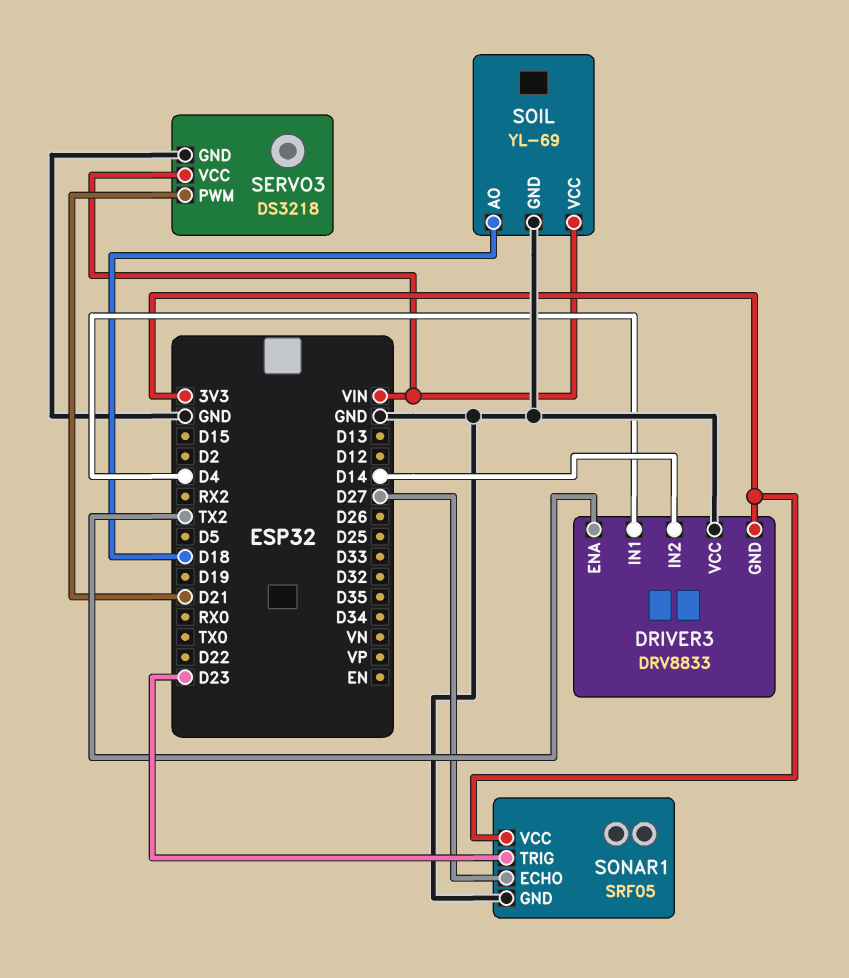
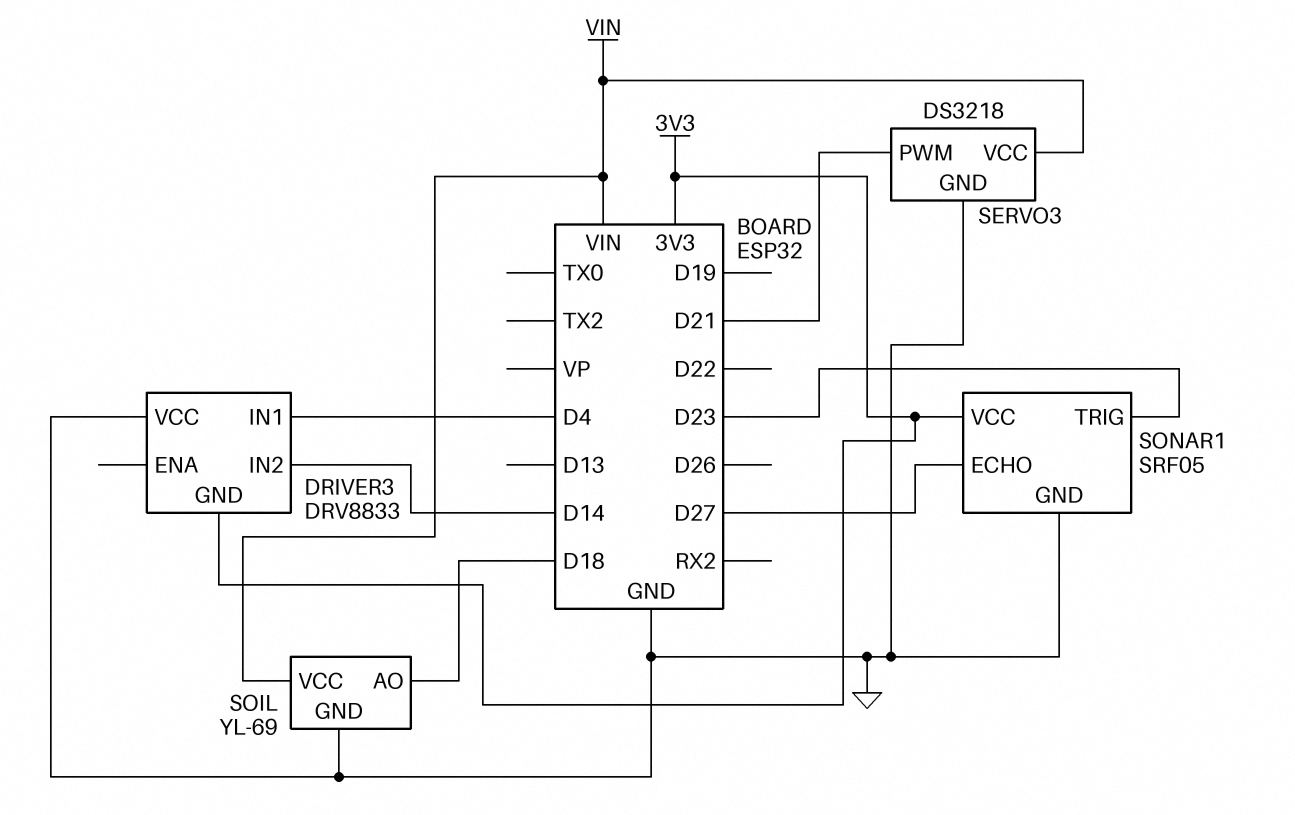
DRIVER3 pin ENA: TX2 -> none

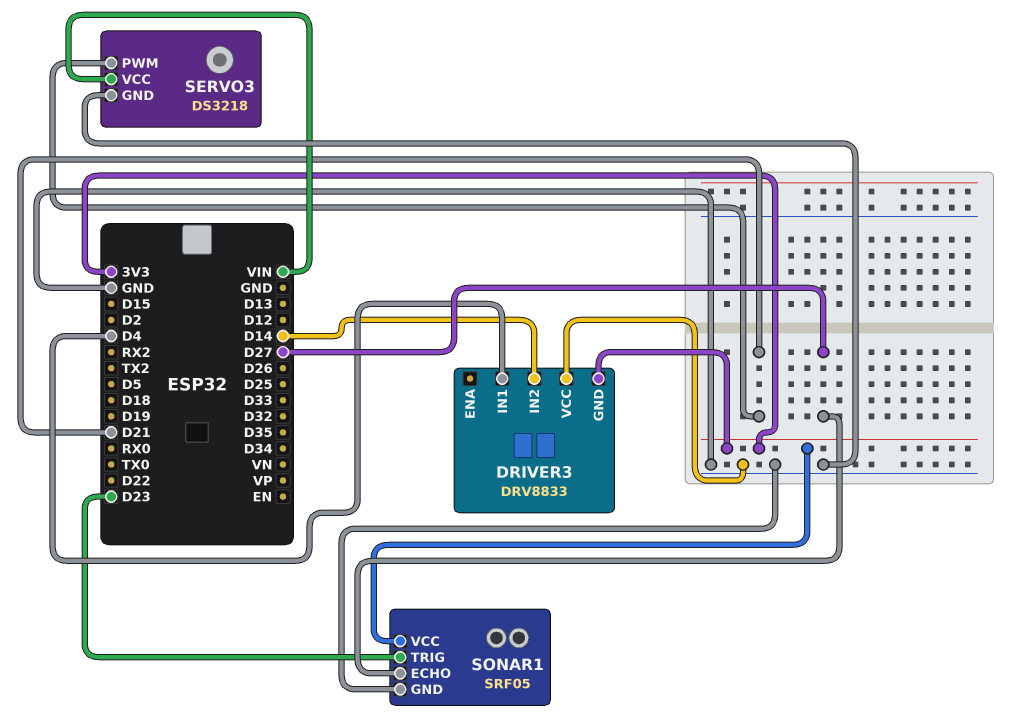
SOIL: YL-69 -> none
SOIL pin AO: D18 -> none
SOIL pin GND: GND -> none
SOIL pin VCC: VIN -> none

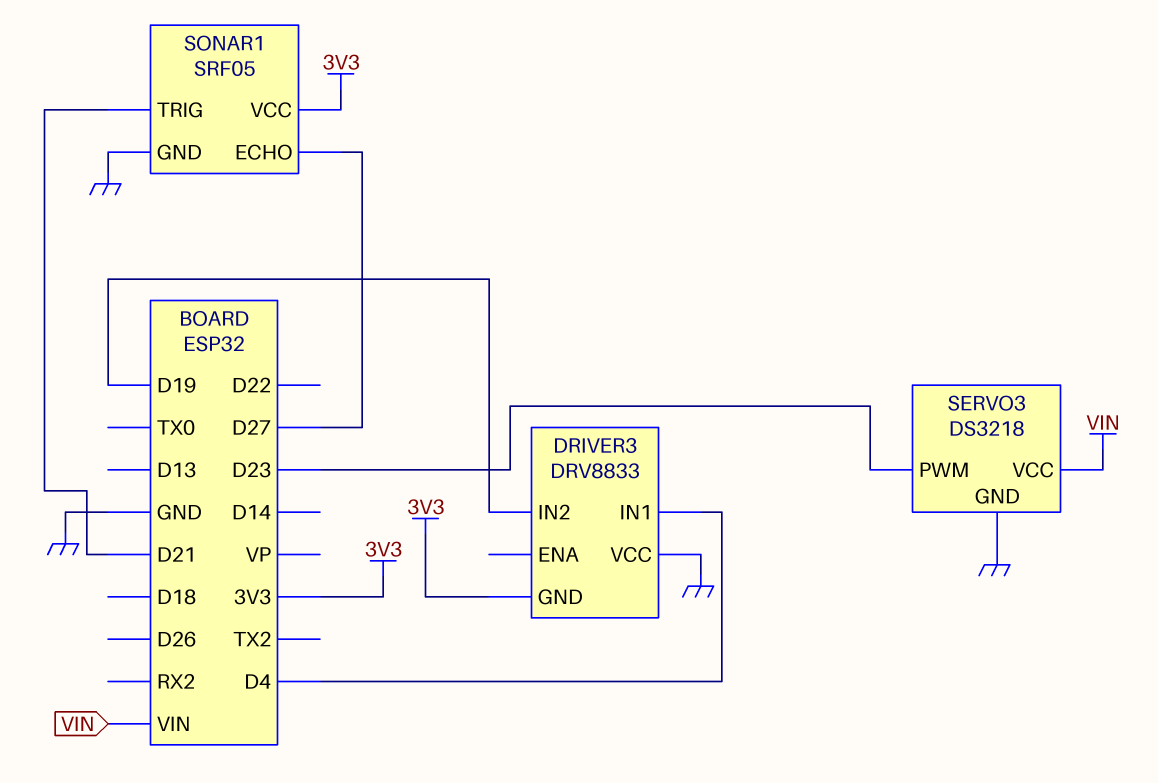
DRIVER3 pin IN2: D14 -> D19
SERVO3 pin PWM: D21 -> D23
SONAR1 pin TRIG: D23 -> D21

